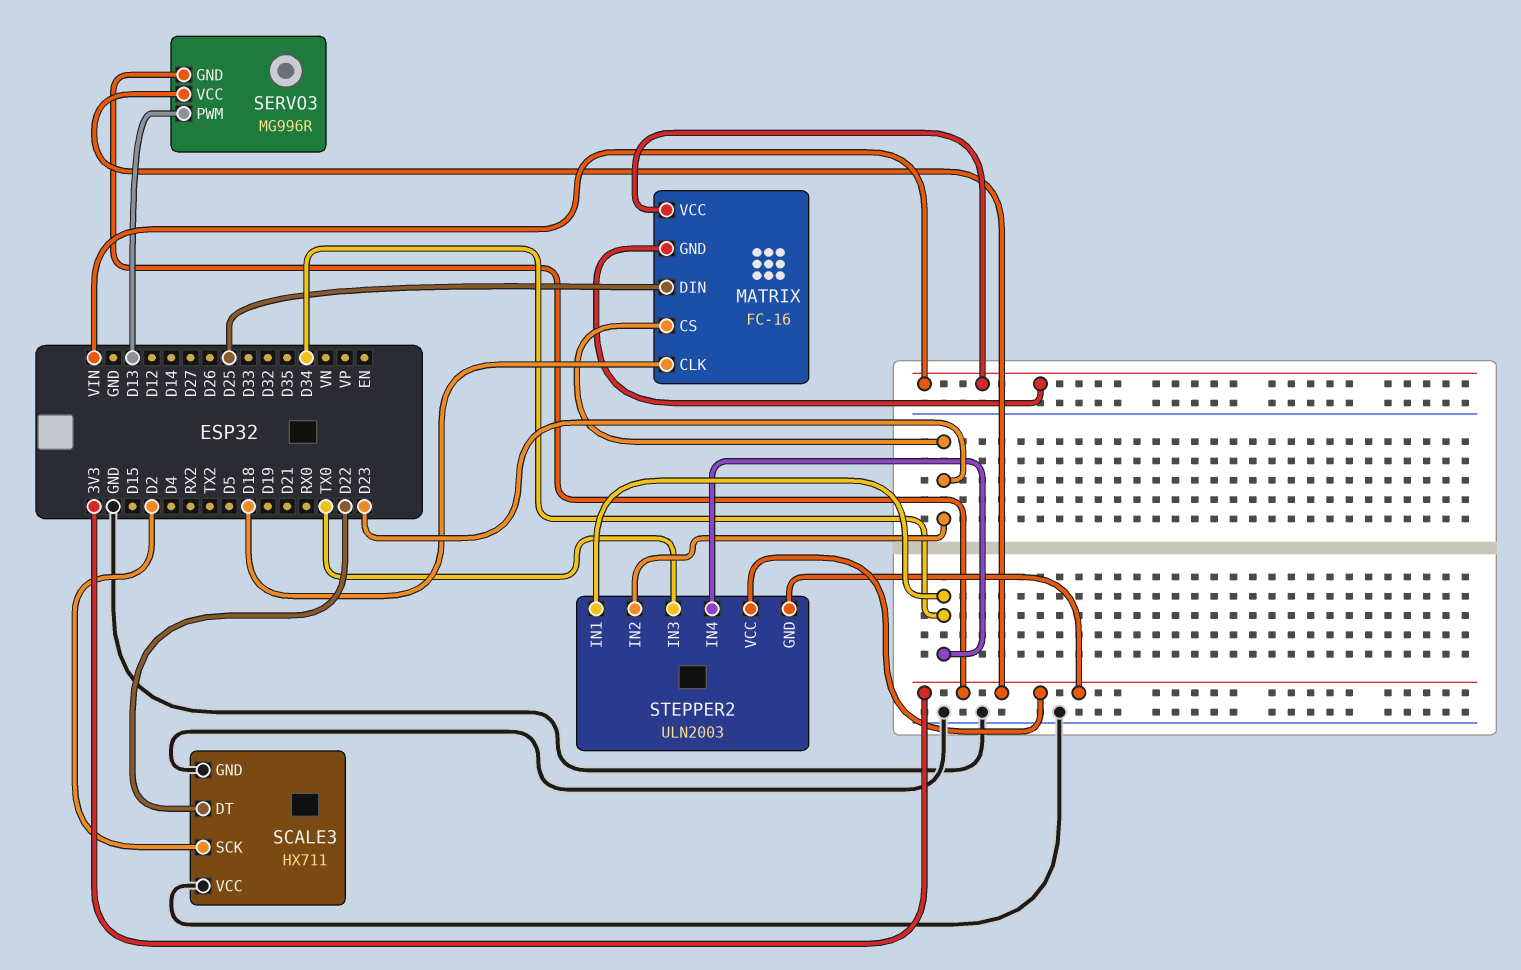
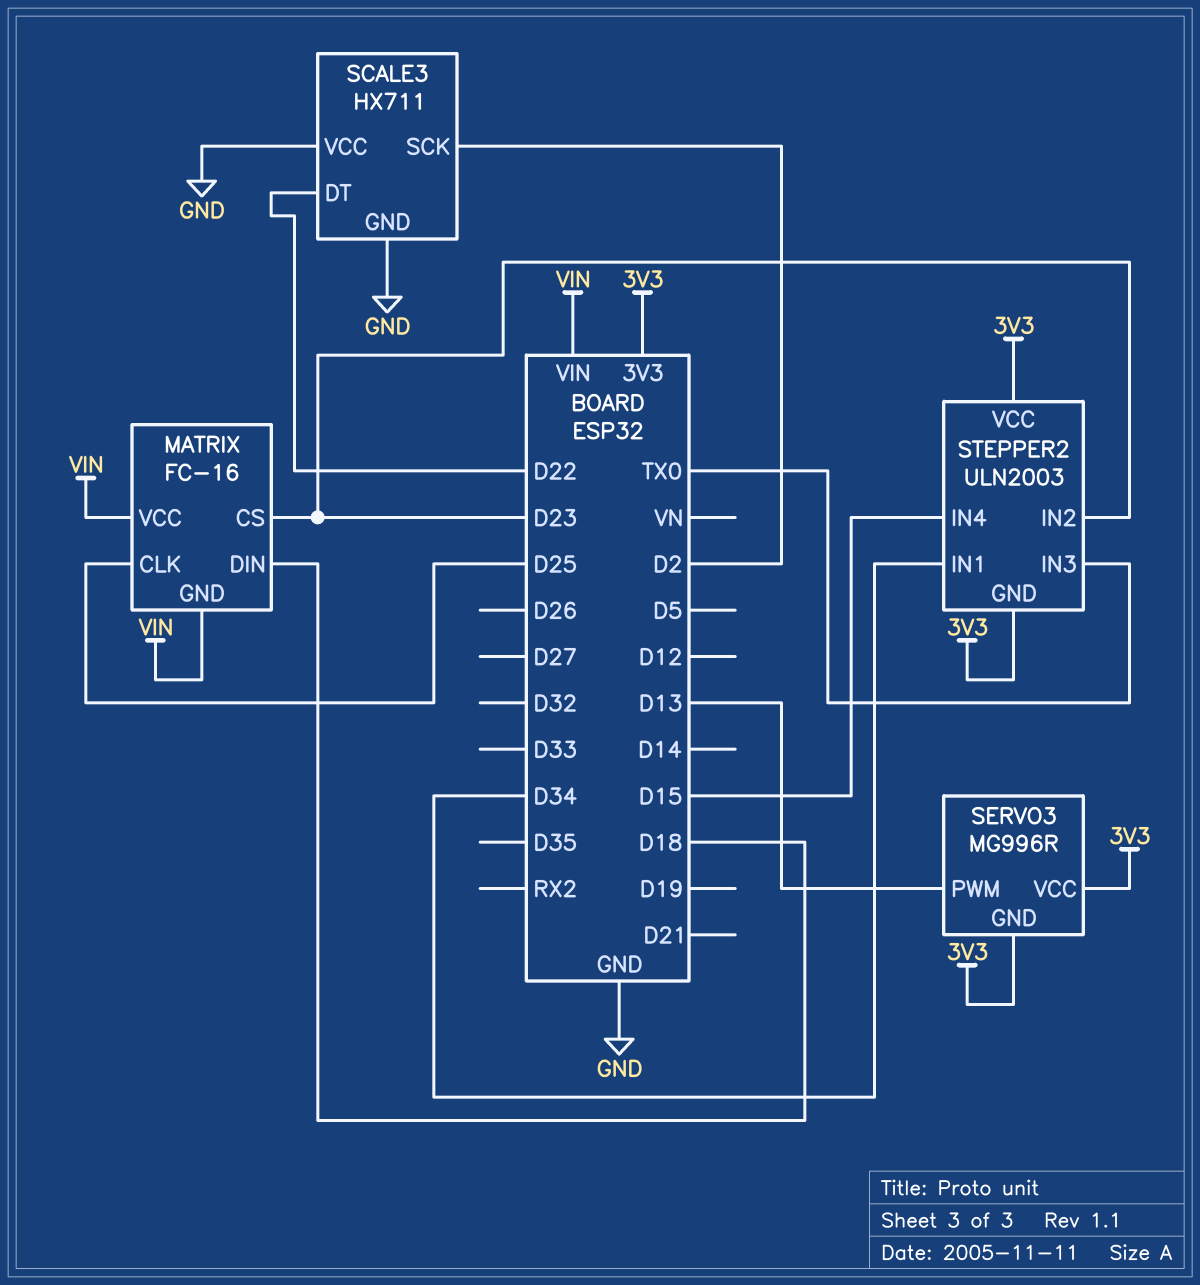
MATRIX pin CLK: D18 -> D25
MATRIX pin DIN: D25 -> D18
STEPPER2 pin IN4: D34 -> D15

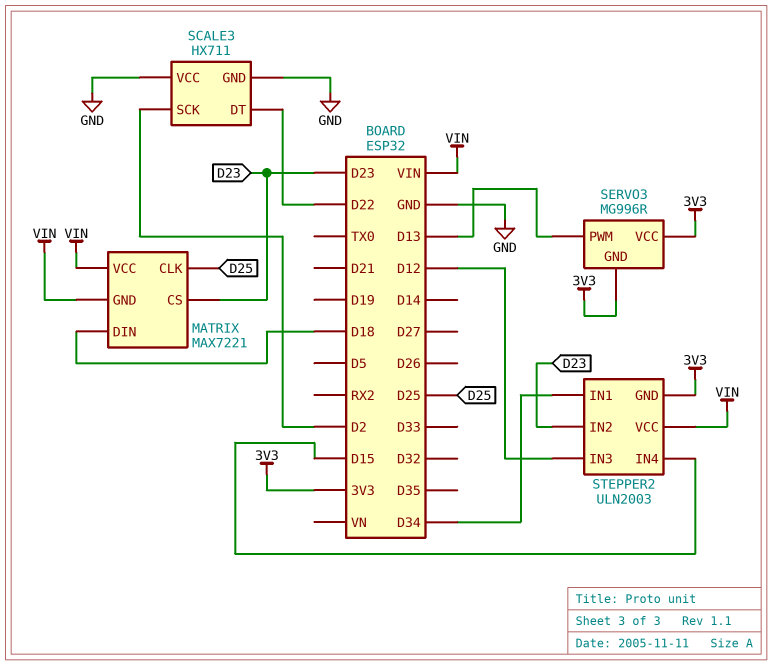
MATRIX: FC-16 -> MAX7221
STEPPER2 pin IN3: TX0 -> D12
STEPPER2 pin VCC: 3V3 -> VIN

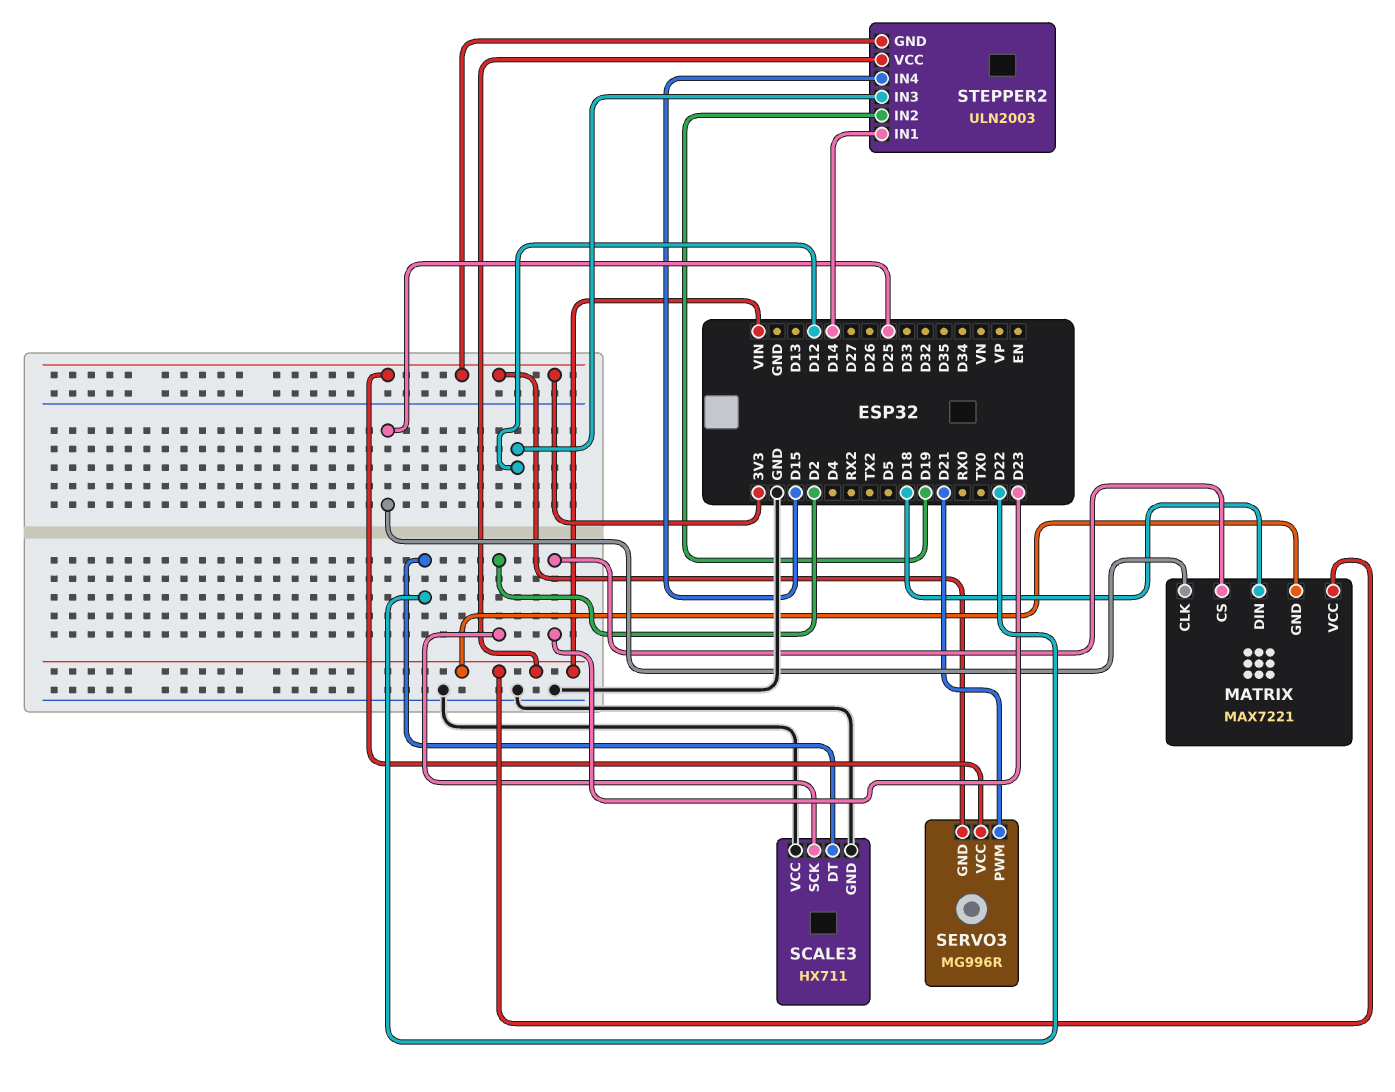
SERVO3 pin PWM: D13 -> D21
STEPPER2 pin IN1: D34 -> D14
STEPPER2 pin IN2: D23 -> D19

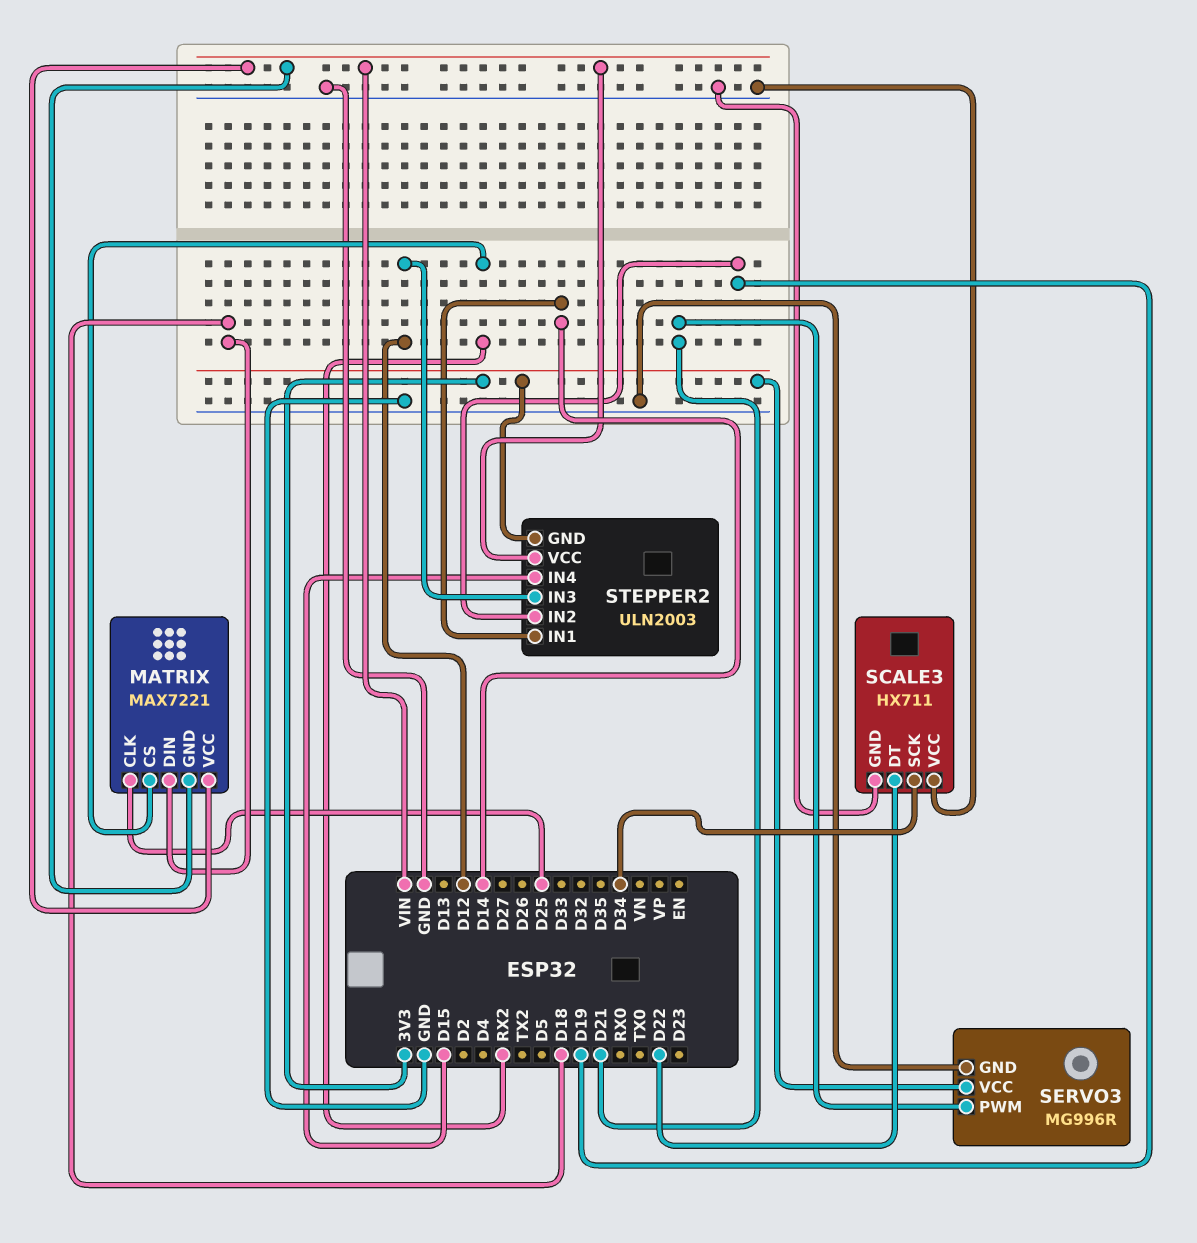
MATRIX pin CS: D23 -> RX2
SCALE3 pin SCK: D2 -> D34
SERVO3 pin GND: 3V3 -> GND

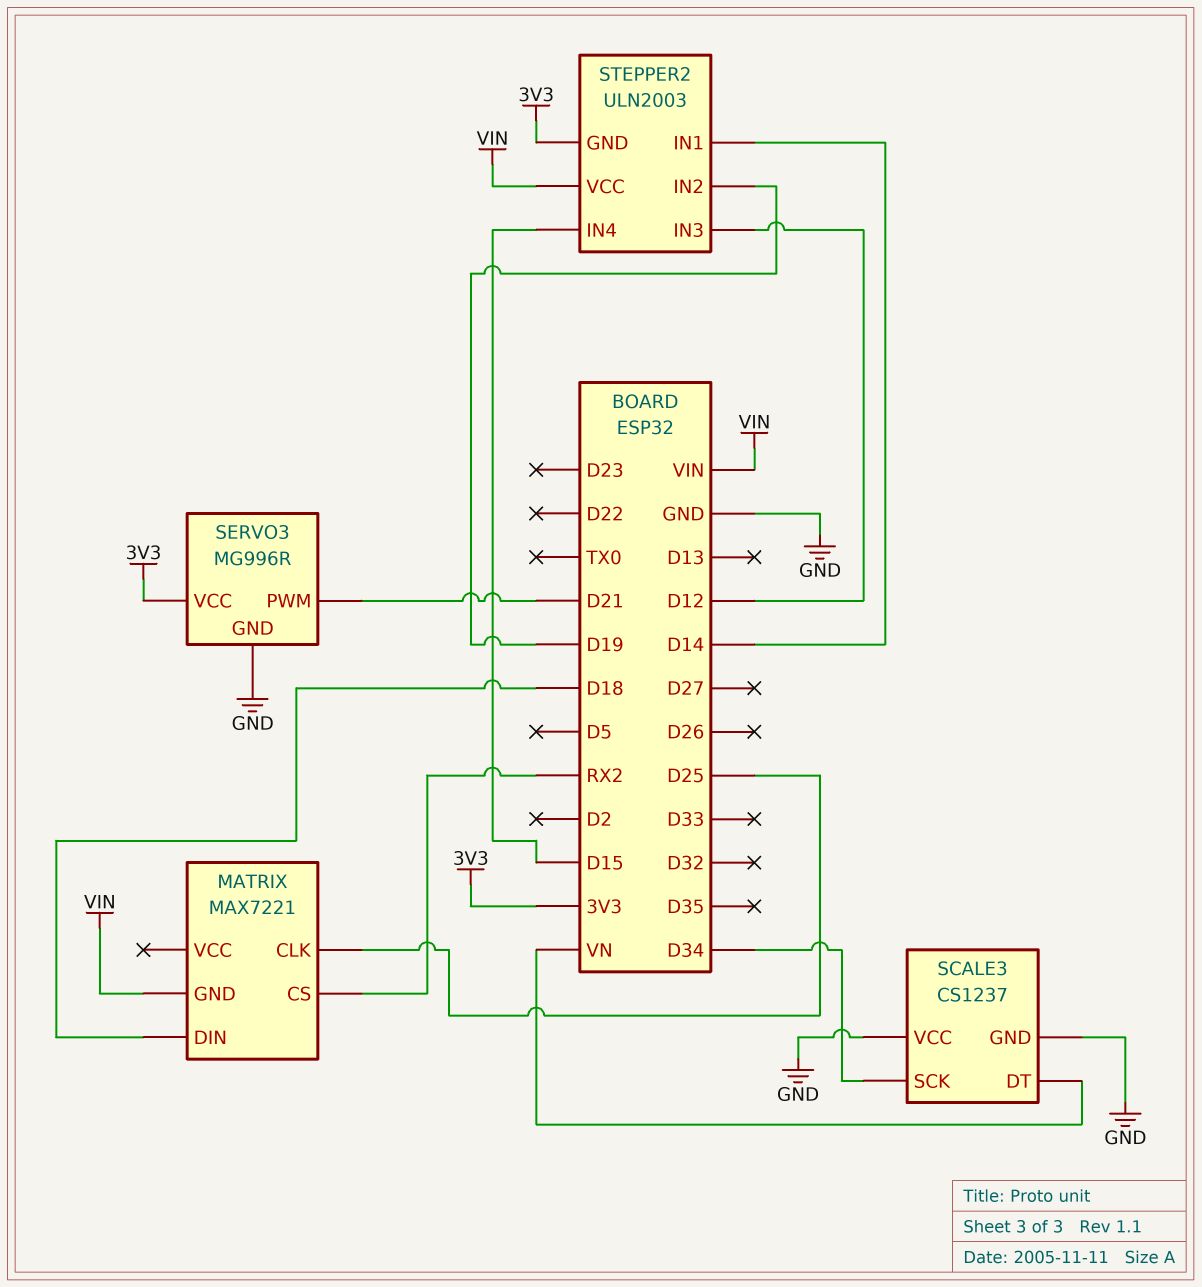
MATRIX pin VCC: VIN -> none
SCALE3: HX711 -> CS1237
SCALE3 pin DT: D22 -> VN

